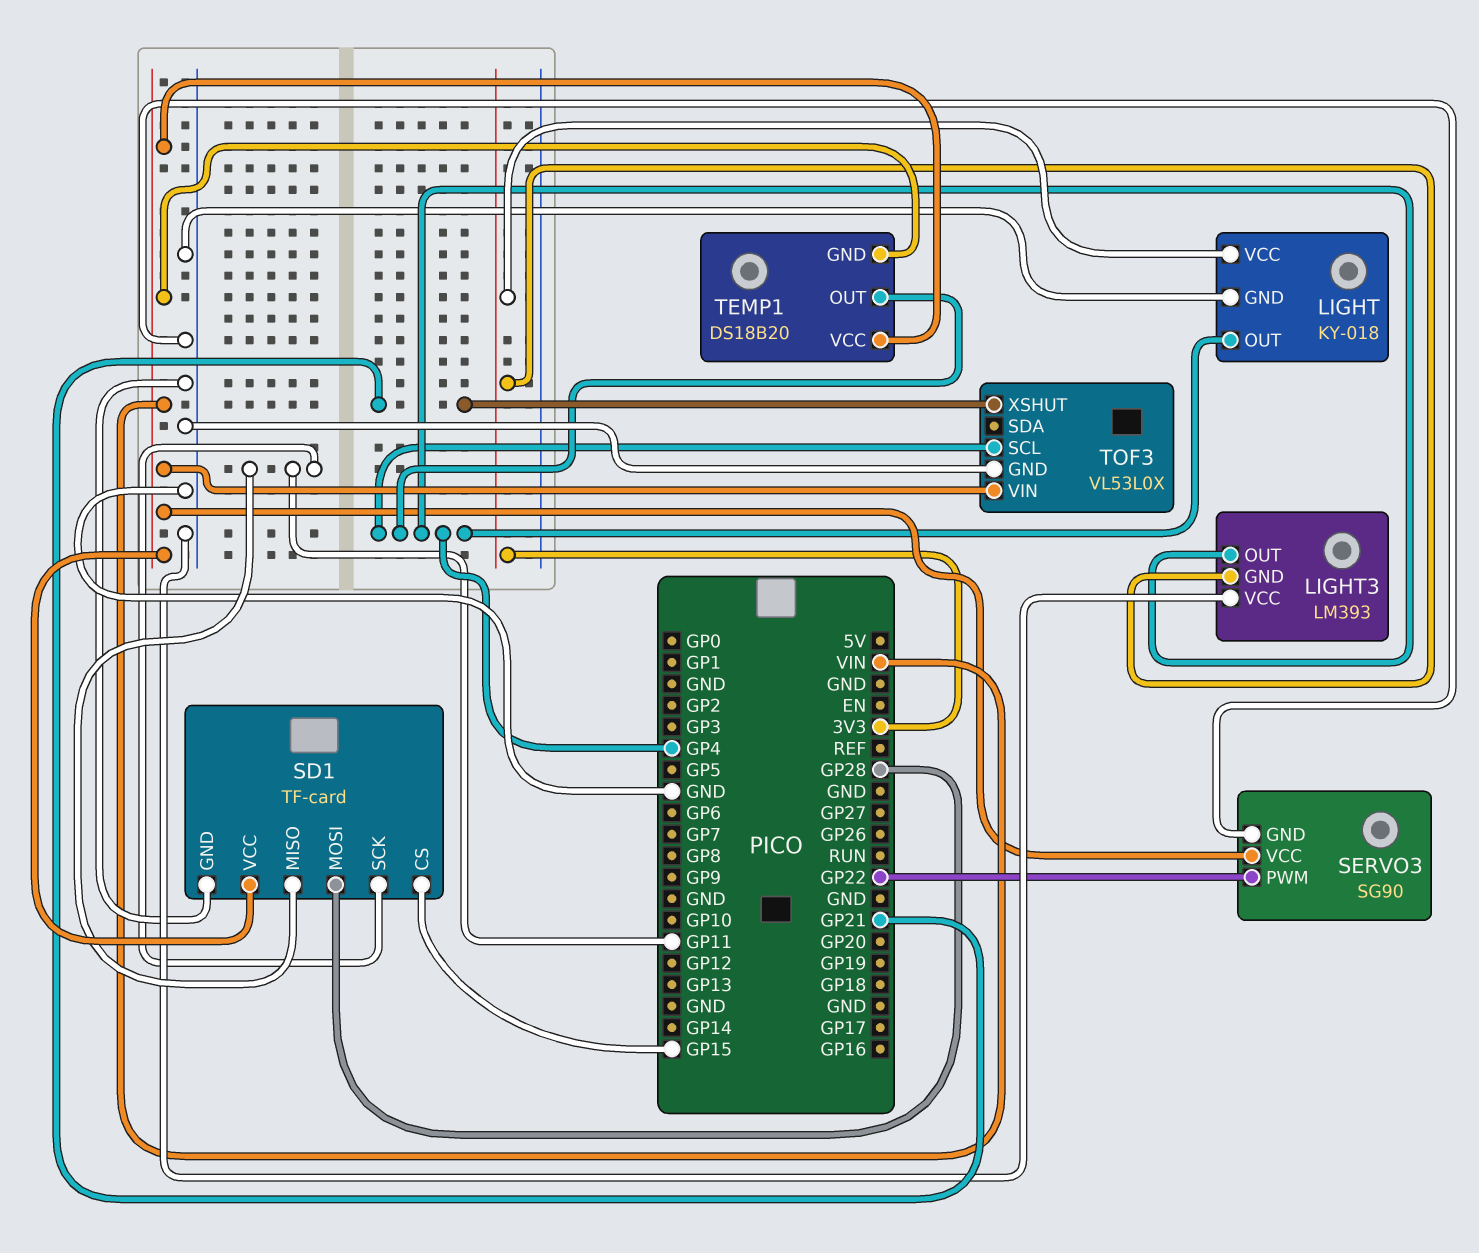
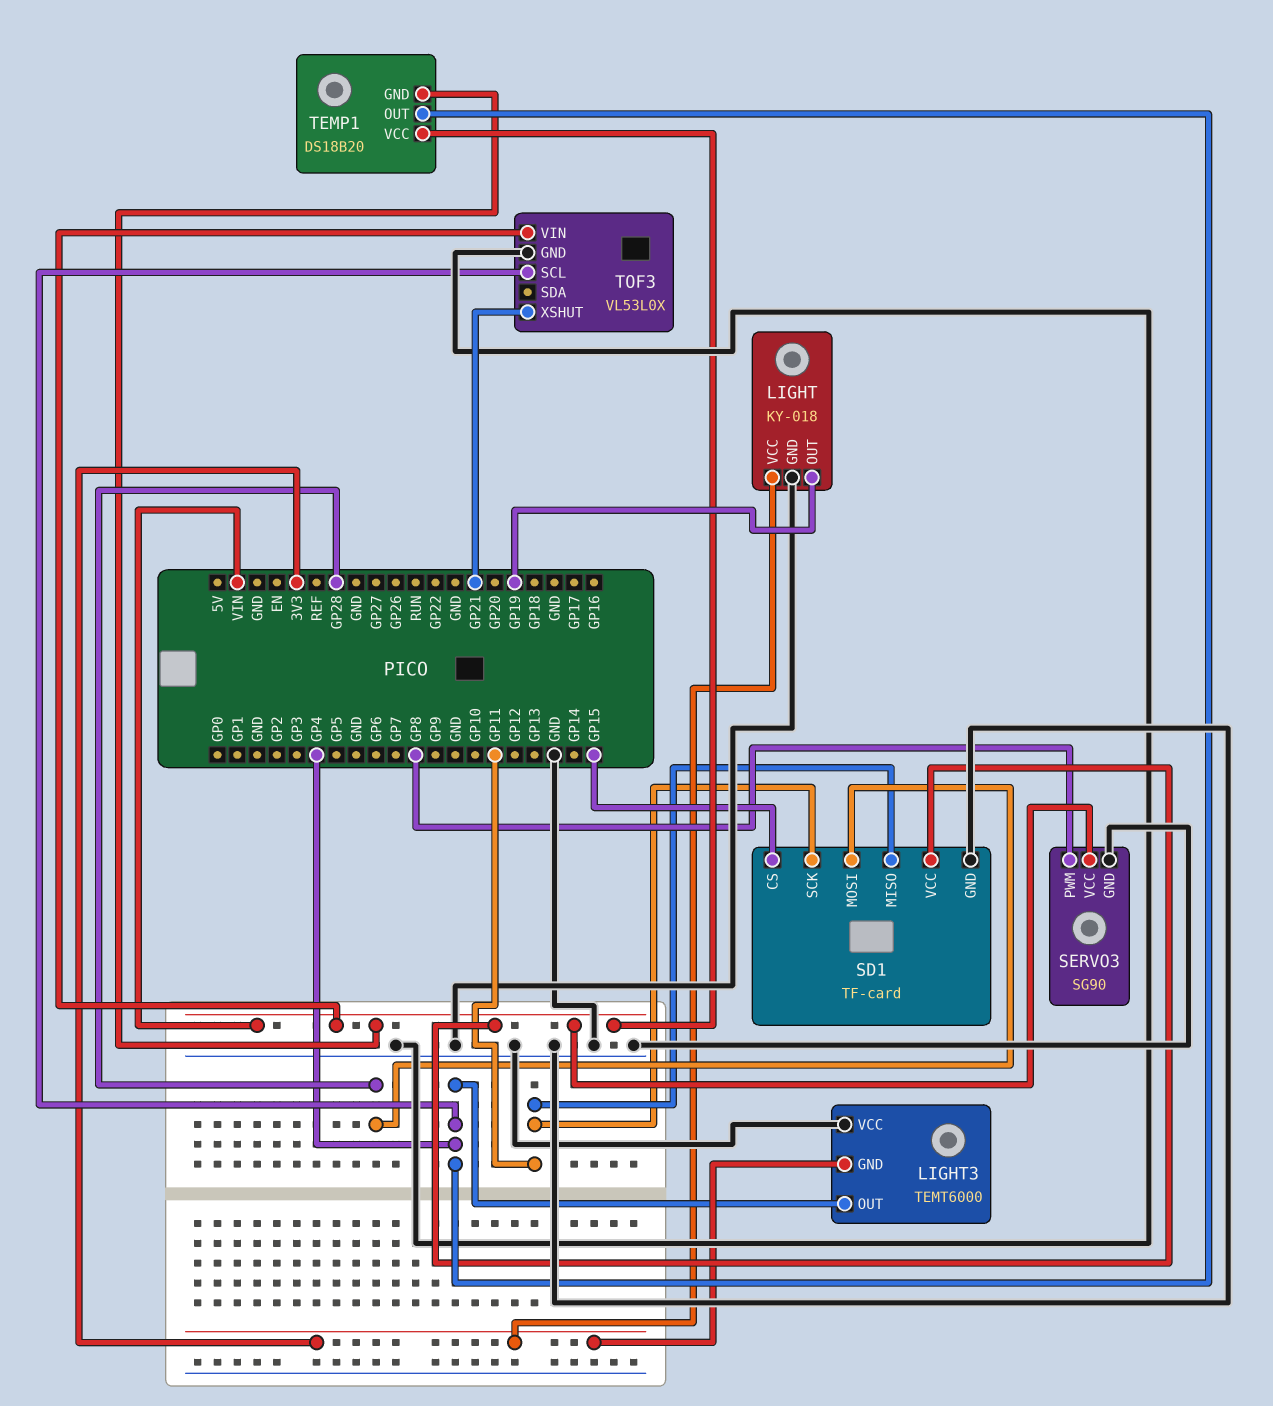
LIGHT pin OUT: GP4 -> GP19
LIGHT3: LM393 -> TEMT6000
SERVO3 pin PWM: GP22 -> GP8

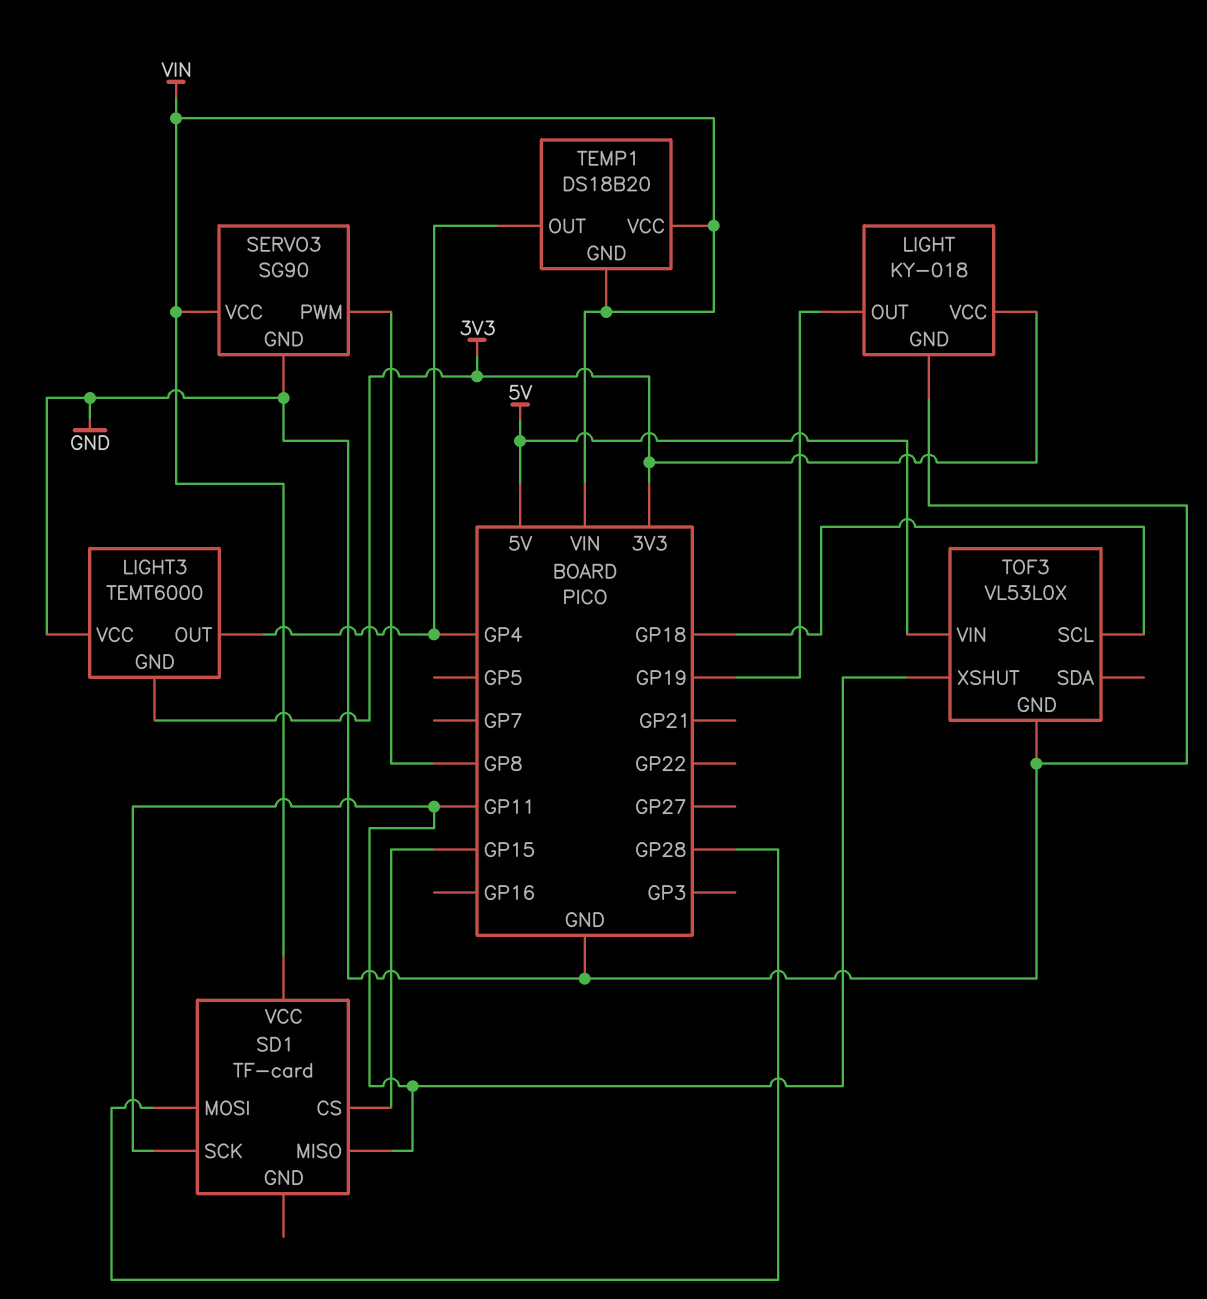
SD1 pin GND: GND -> none
TOF3 pin SCL: GP4 -> GP18
TOF3 pin VIN: VIN -> 5V
TOF3 pin XSHUT: GP21 -> GP11

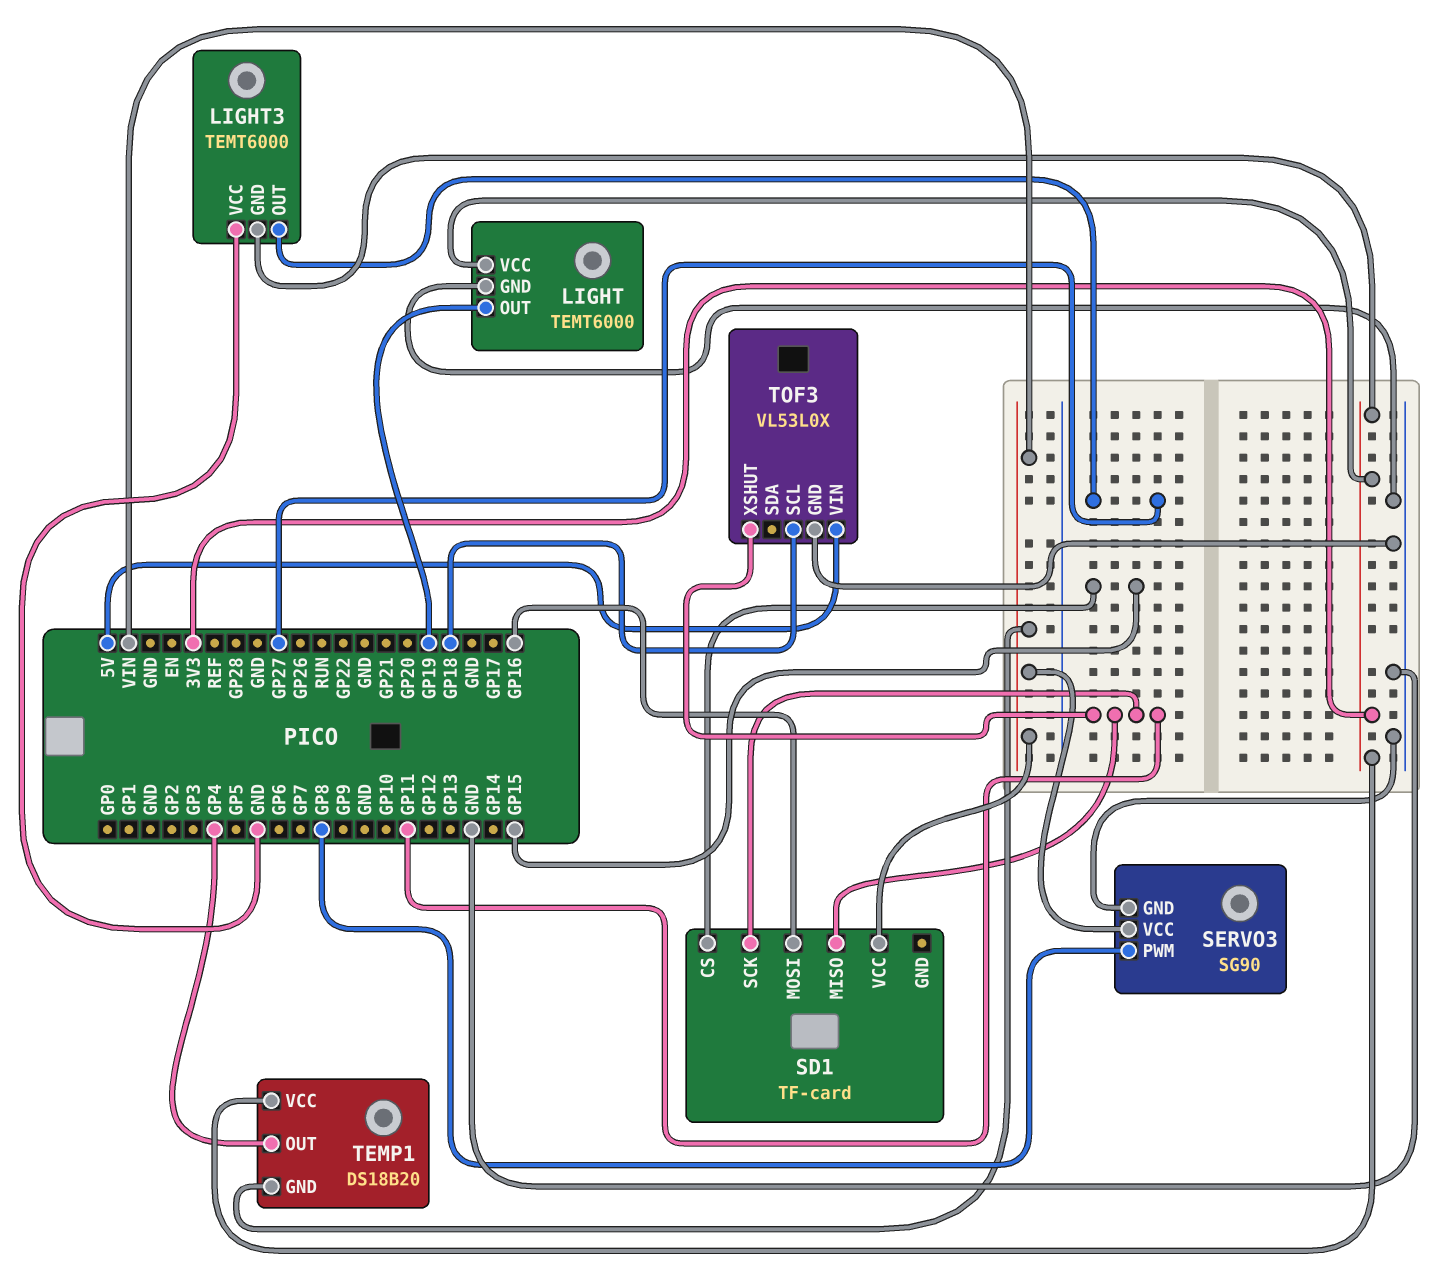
LIGHT: KY-018 -> TEMT6000
LIGHT3 pin OUT: GP4 -> GP27
SD1 pin MOSI: GP28 -> GP16
TEMP1 pin VCC: VIN -> 3V3

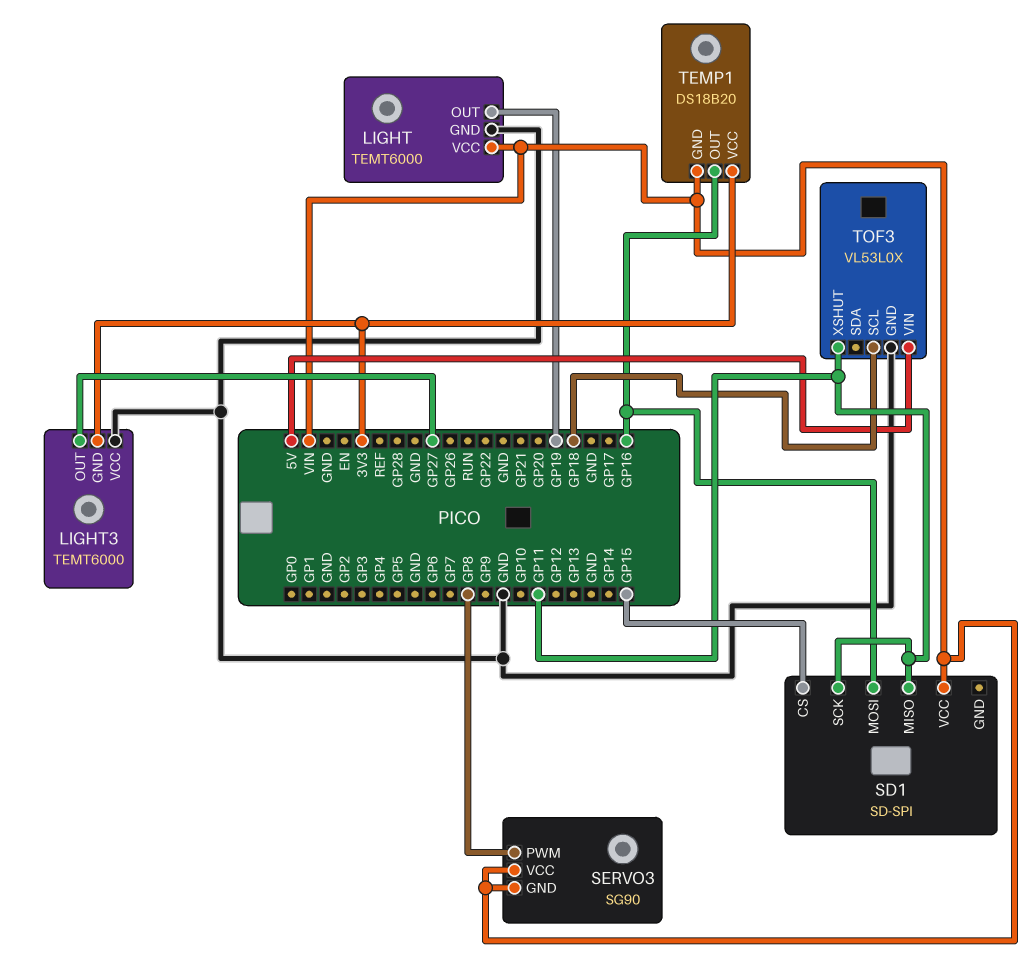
LIGHT pin VCC: 3V3 -> VIN
SD1: TF-card -> SD-SPI
SERVO3 pin GND: GND -> VIN
TEMP1 pin OUT: GP4 -> GP16

